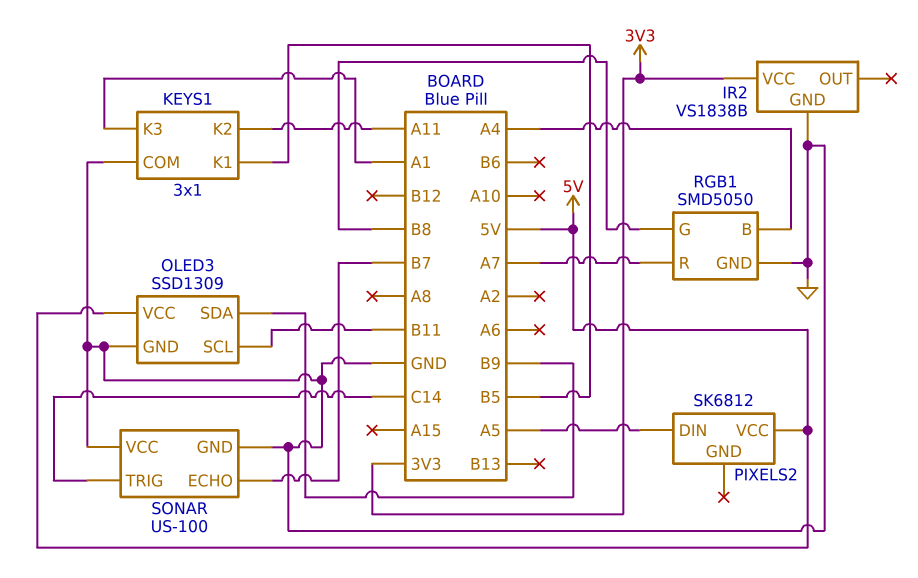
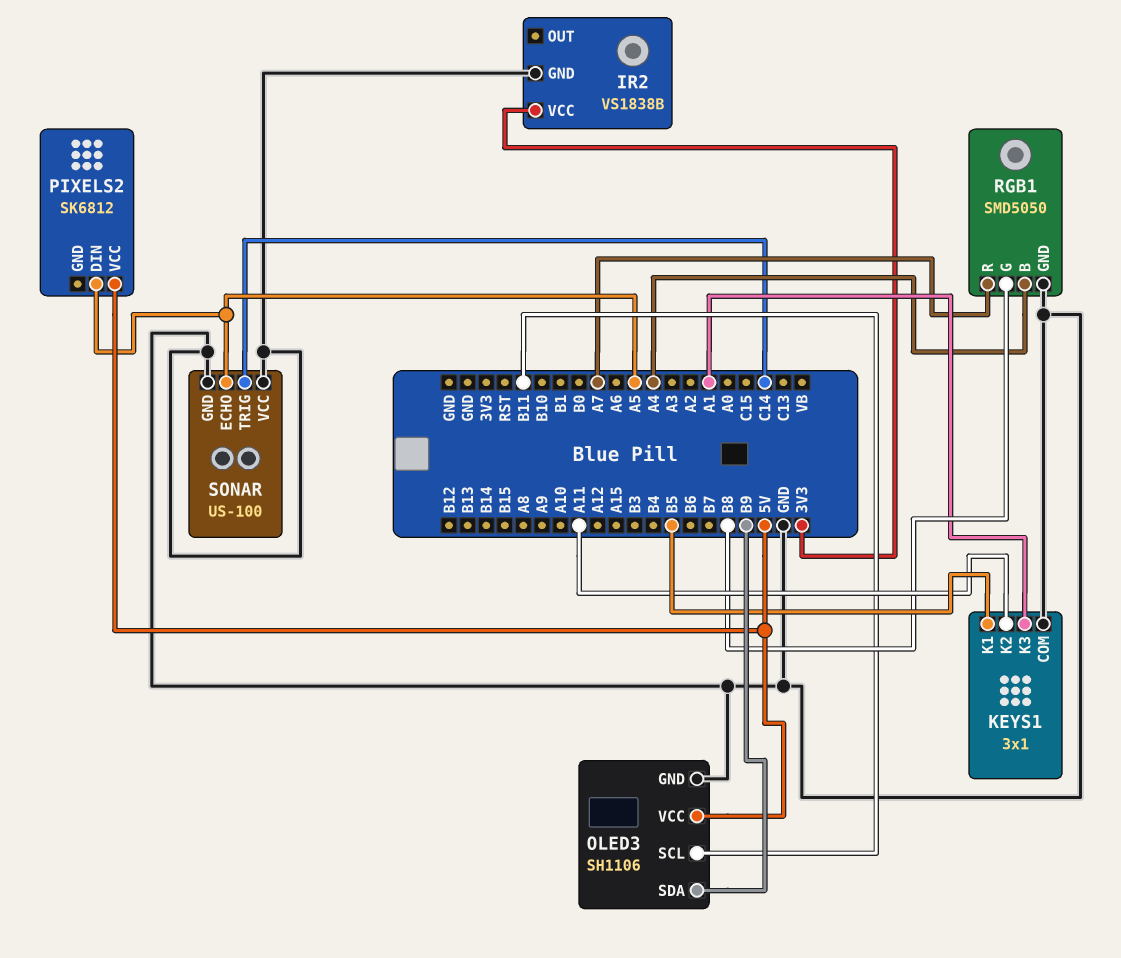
OLED3: SSD1309 -> SH1106
SONAR pin ECHO: B7 -> A5

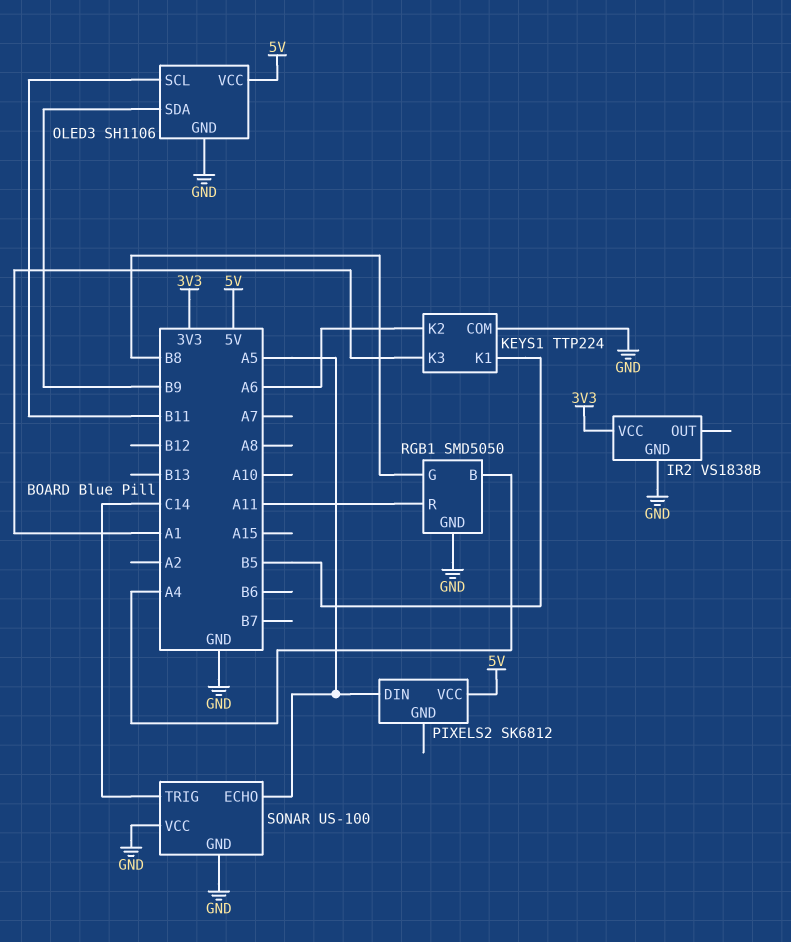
KEYS1: 3x1 -> TTP224
KEYS1 pin K2: A11 -> A6
RGB1 pin R: A7 -> A11

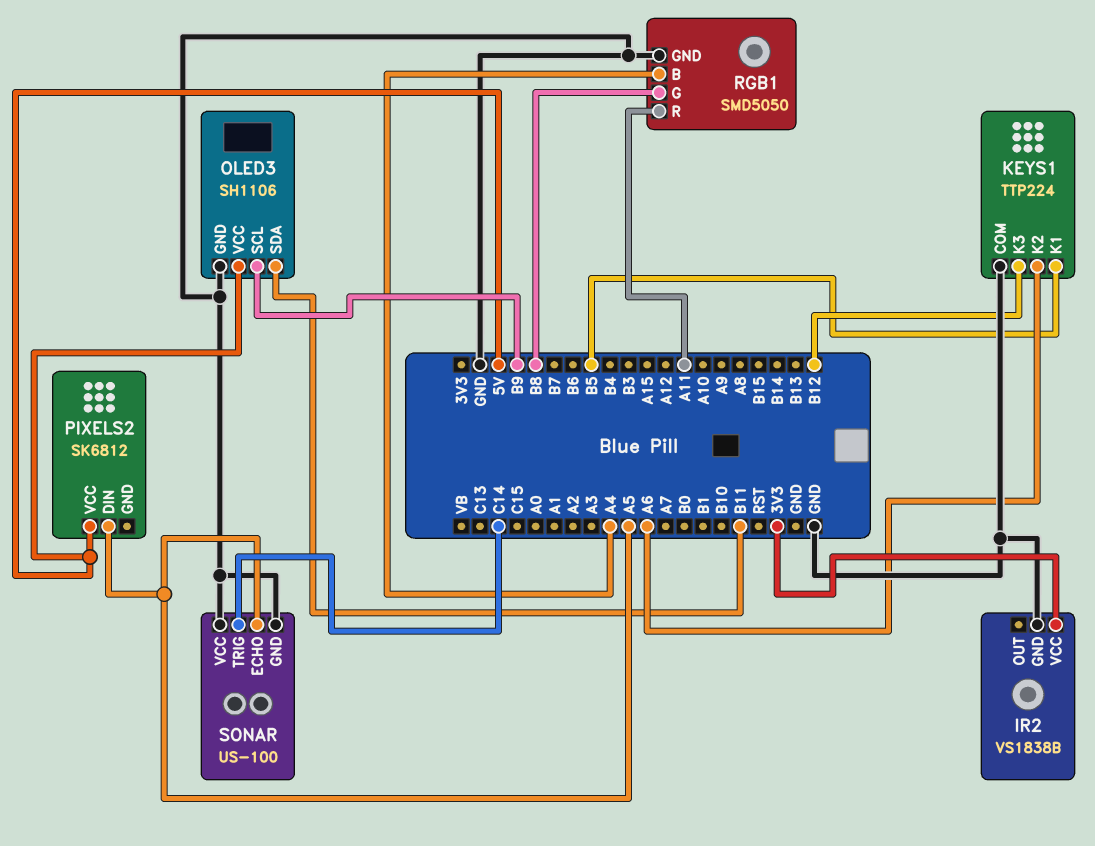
KEYS1 pin K3: A1 -> B12
OLED3 pin SCL: B11 -> B9
OLED3 pin SDA: B9 -> B11

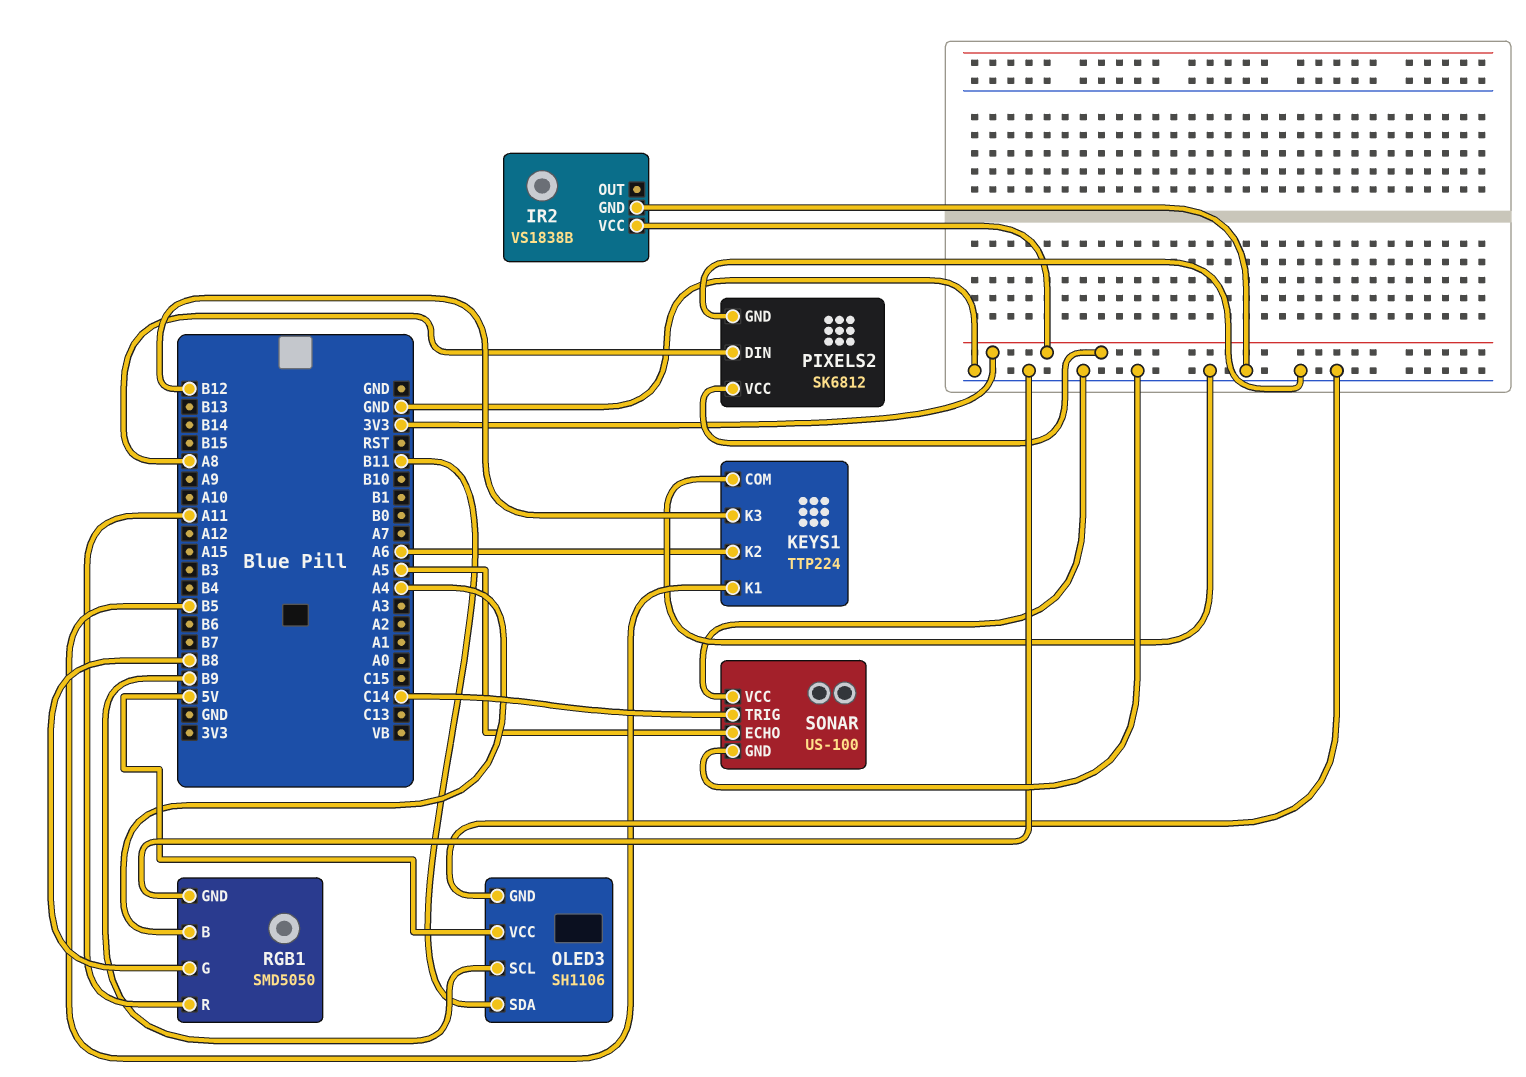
PIXELS2 pin DIN: A5 -> A8
PIXELS2 pin GND: none -> GND
PIXELS2 pin VCC: 5V -> 3V3

